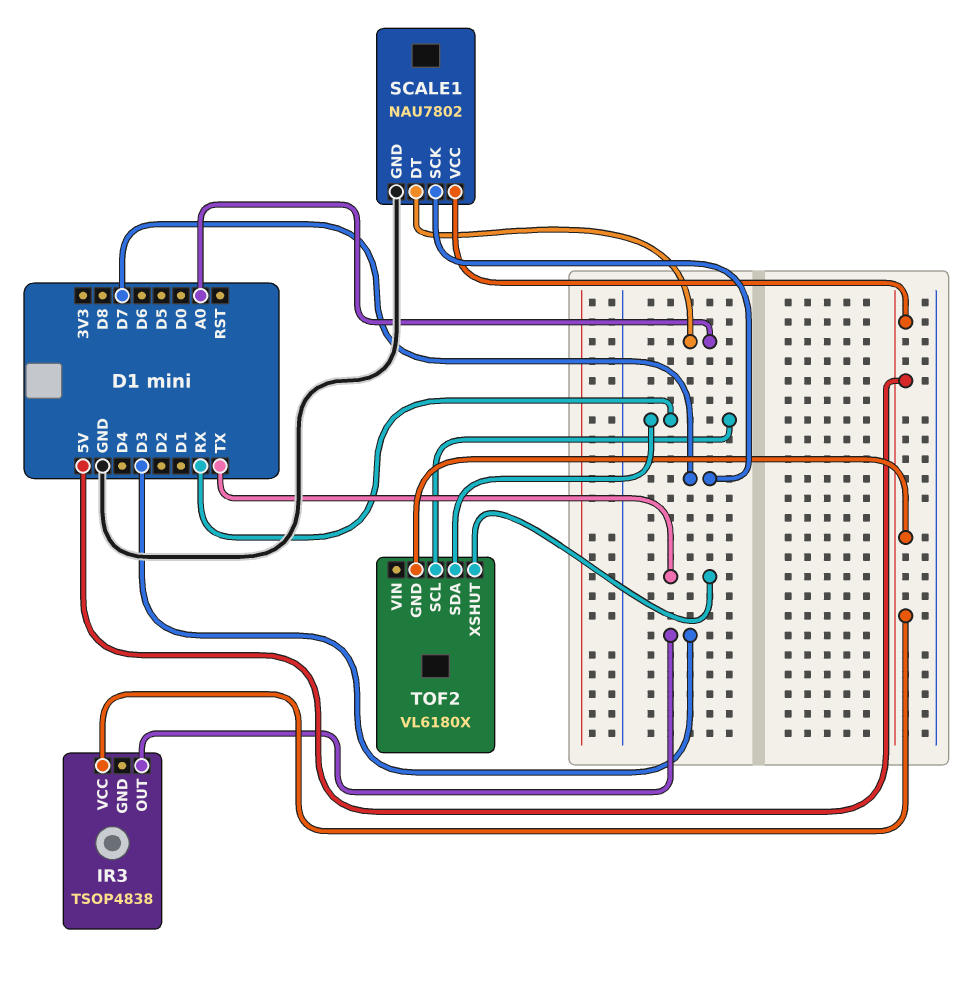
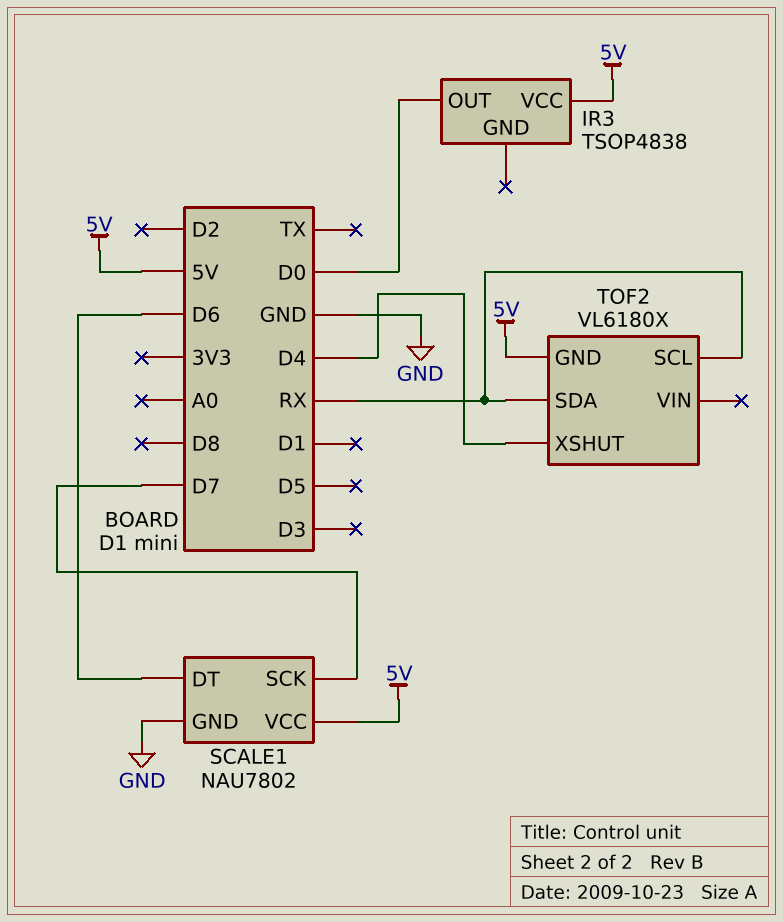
IR3 pin OUT: D3 -> D0
SCALE1 pin DT: A0 -> D6
TOF2 pin XSHUT: TX -> D4

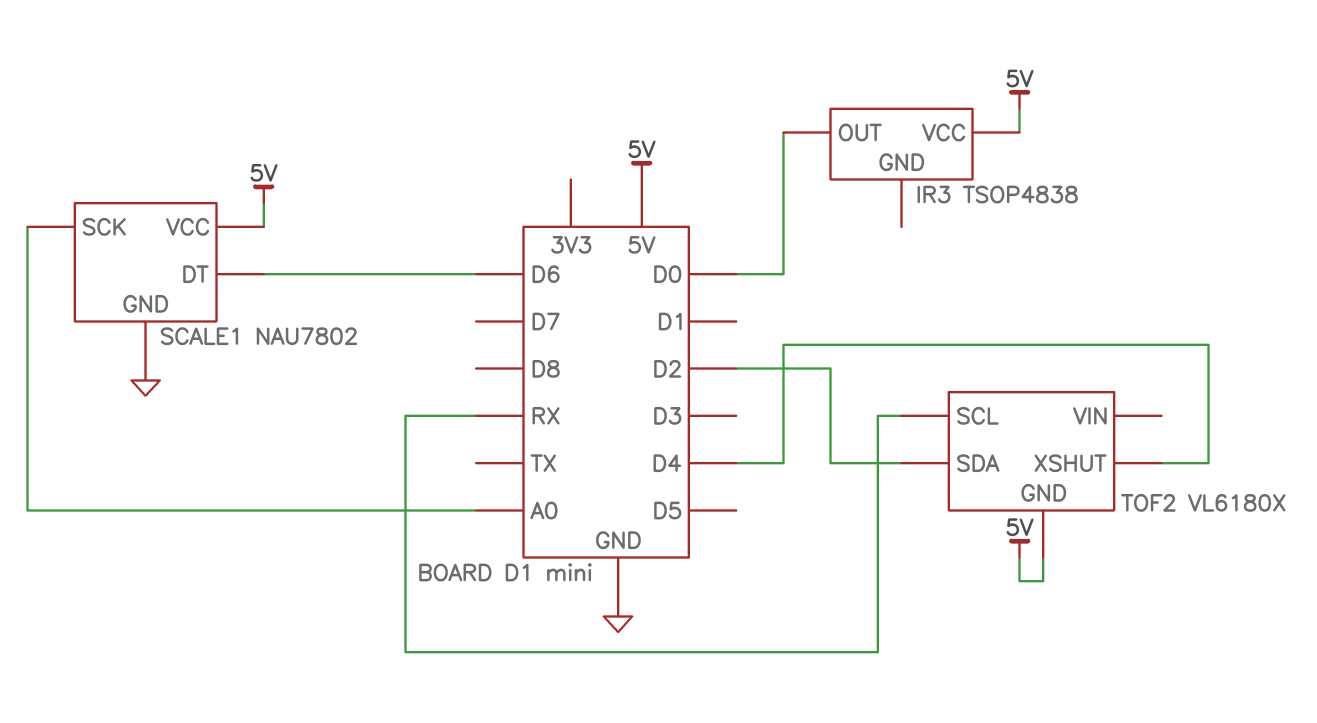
SCALE1 pin SCK: D7 -> A0
TOF2 pin SDA: RX -> D2

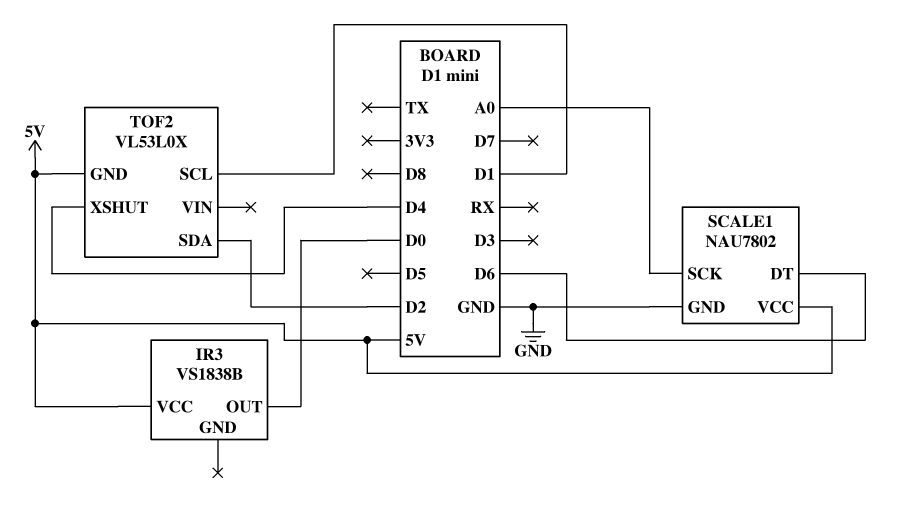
IR3: TSOP4838 -> VS1838B
TOF2: VL6180X -> VL53L0X
TOF2 pin SCL: RX -> D1

